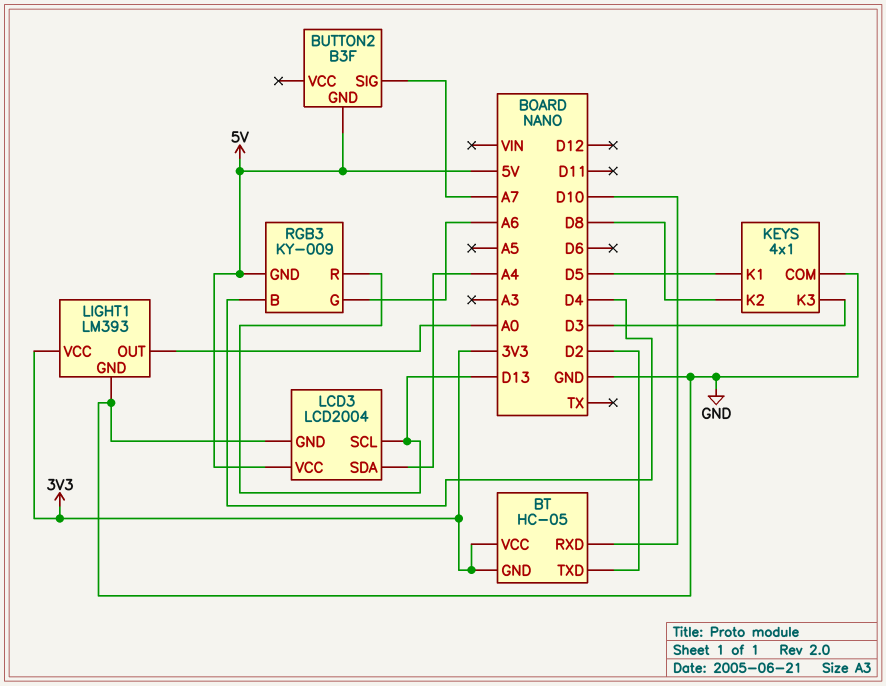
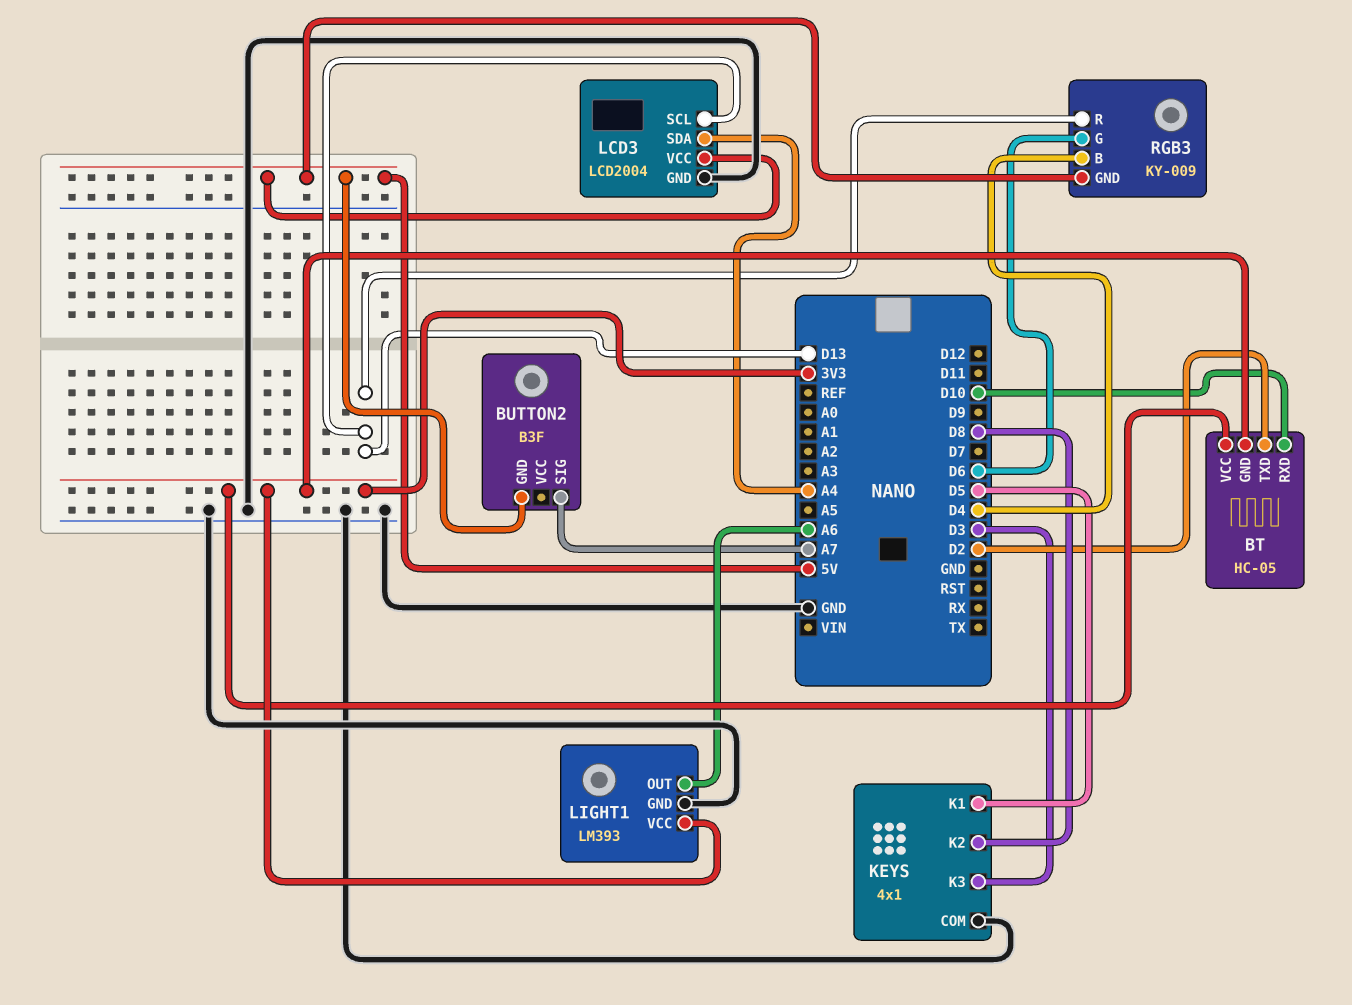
LIGHT1 pin OUT: A0 -> A6
RGB3 pin G: A6 -> D6

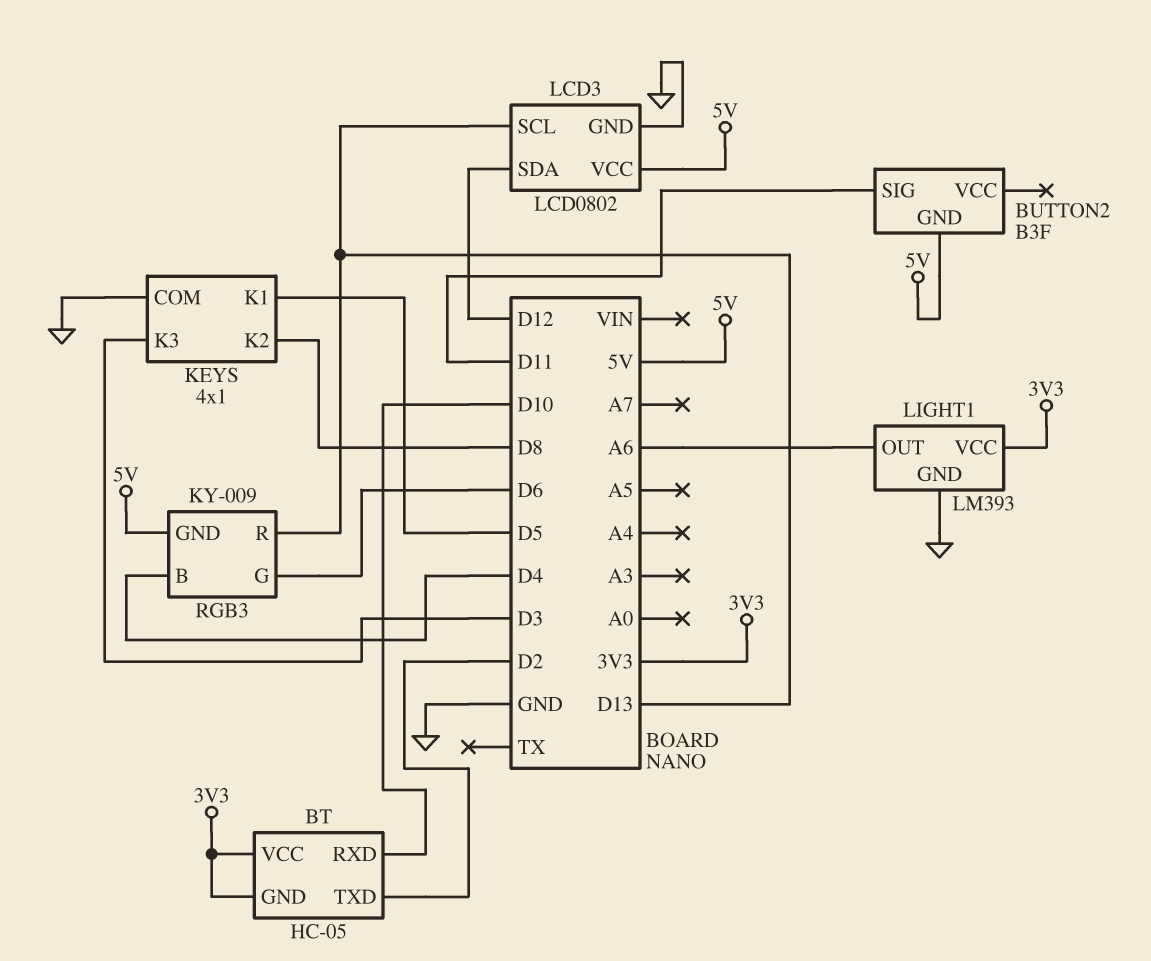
BUTTON2 pin SIG: A7 -> D11
LCD3: LCD2004 -> LCD0802
LCD3 pin SDA: A4 -> D12

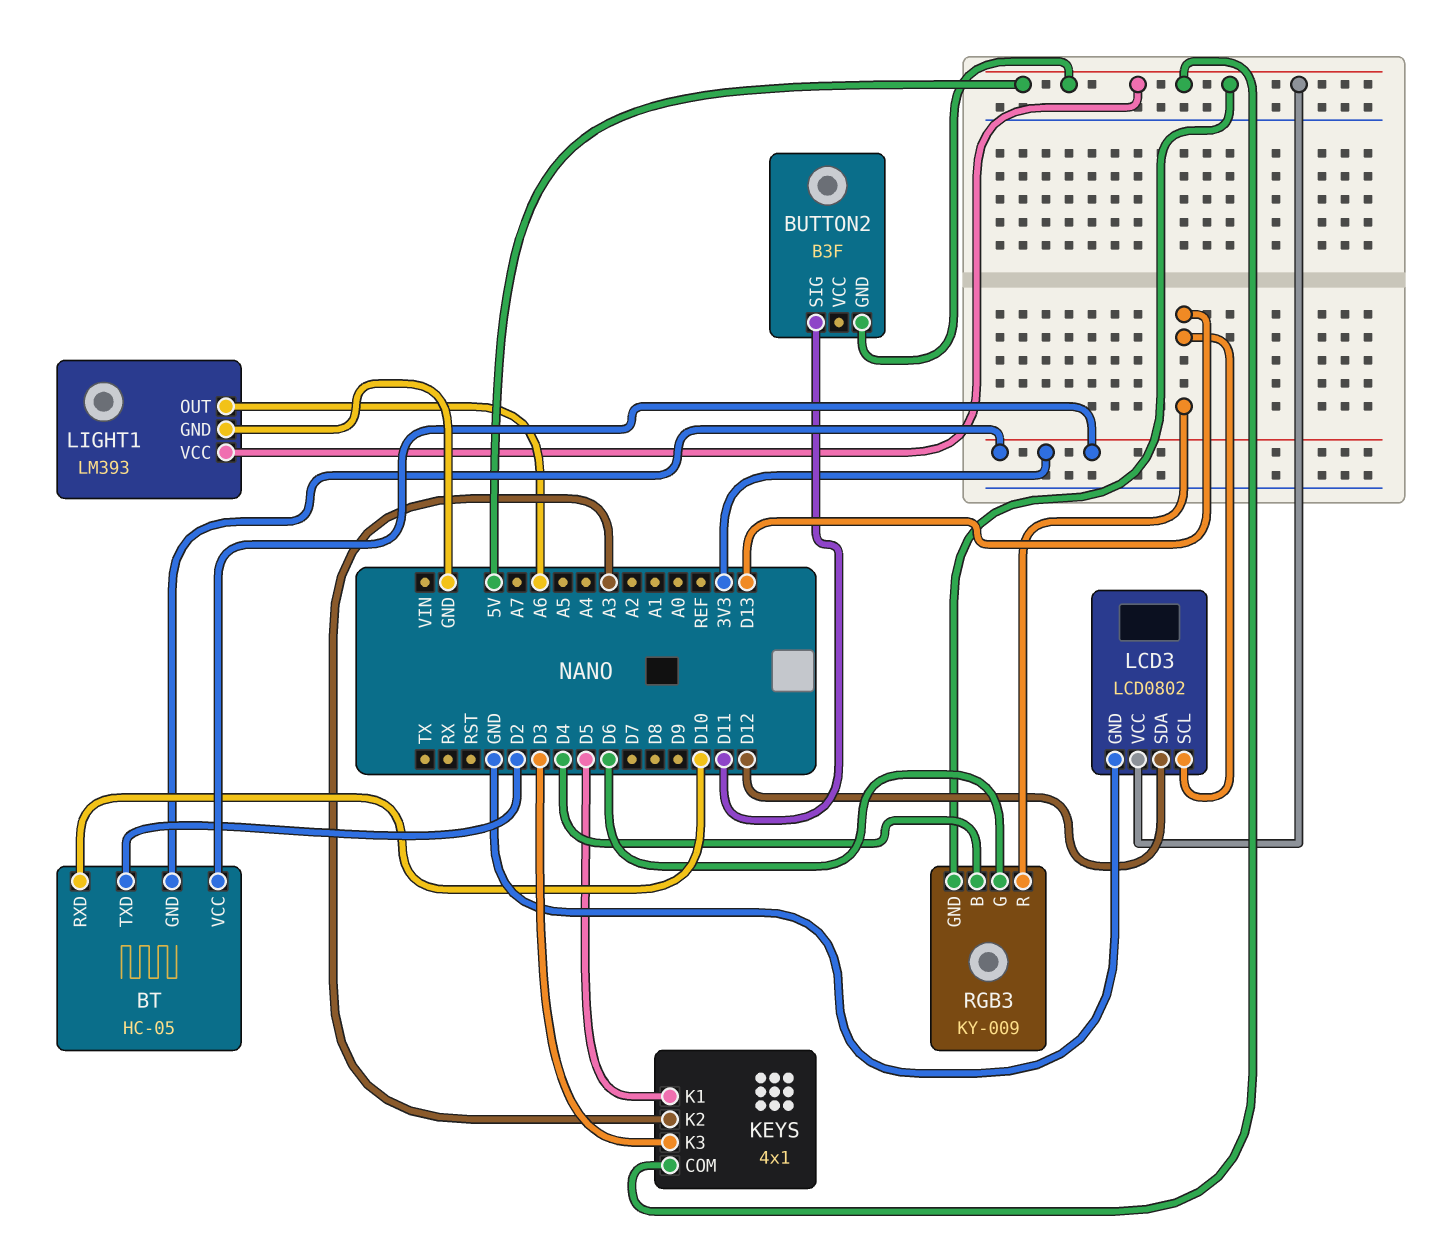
KEYS pin COM: GND -> 5V
KEYS pin K2: D8 -> A3
LIGHT1 pin VCC: 3V3 -> 5V

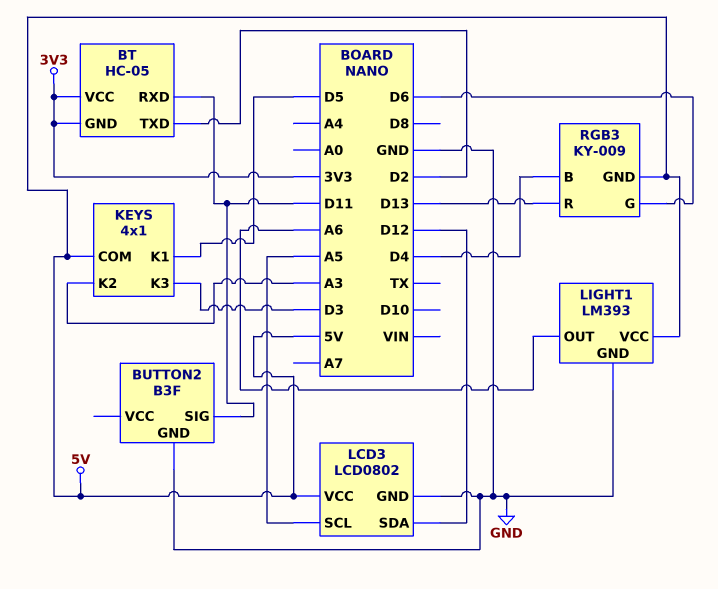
BT pin RXD: D10 -> D11
BUTTON2 pin GND: 5V -> GND
LCD3 pin SCL: D13 -> A5

